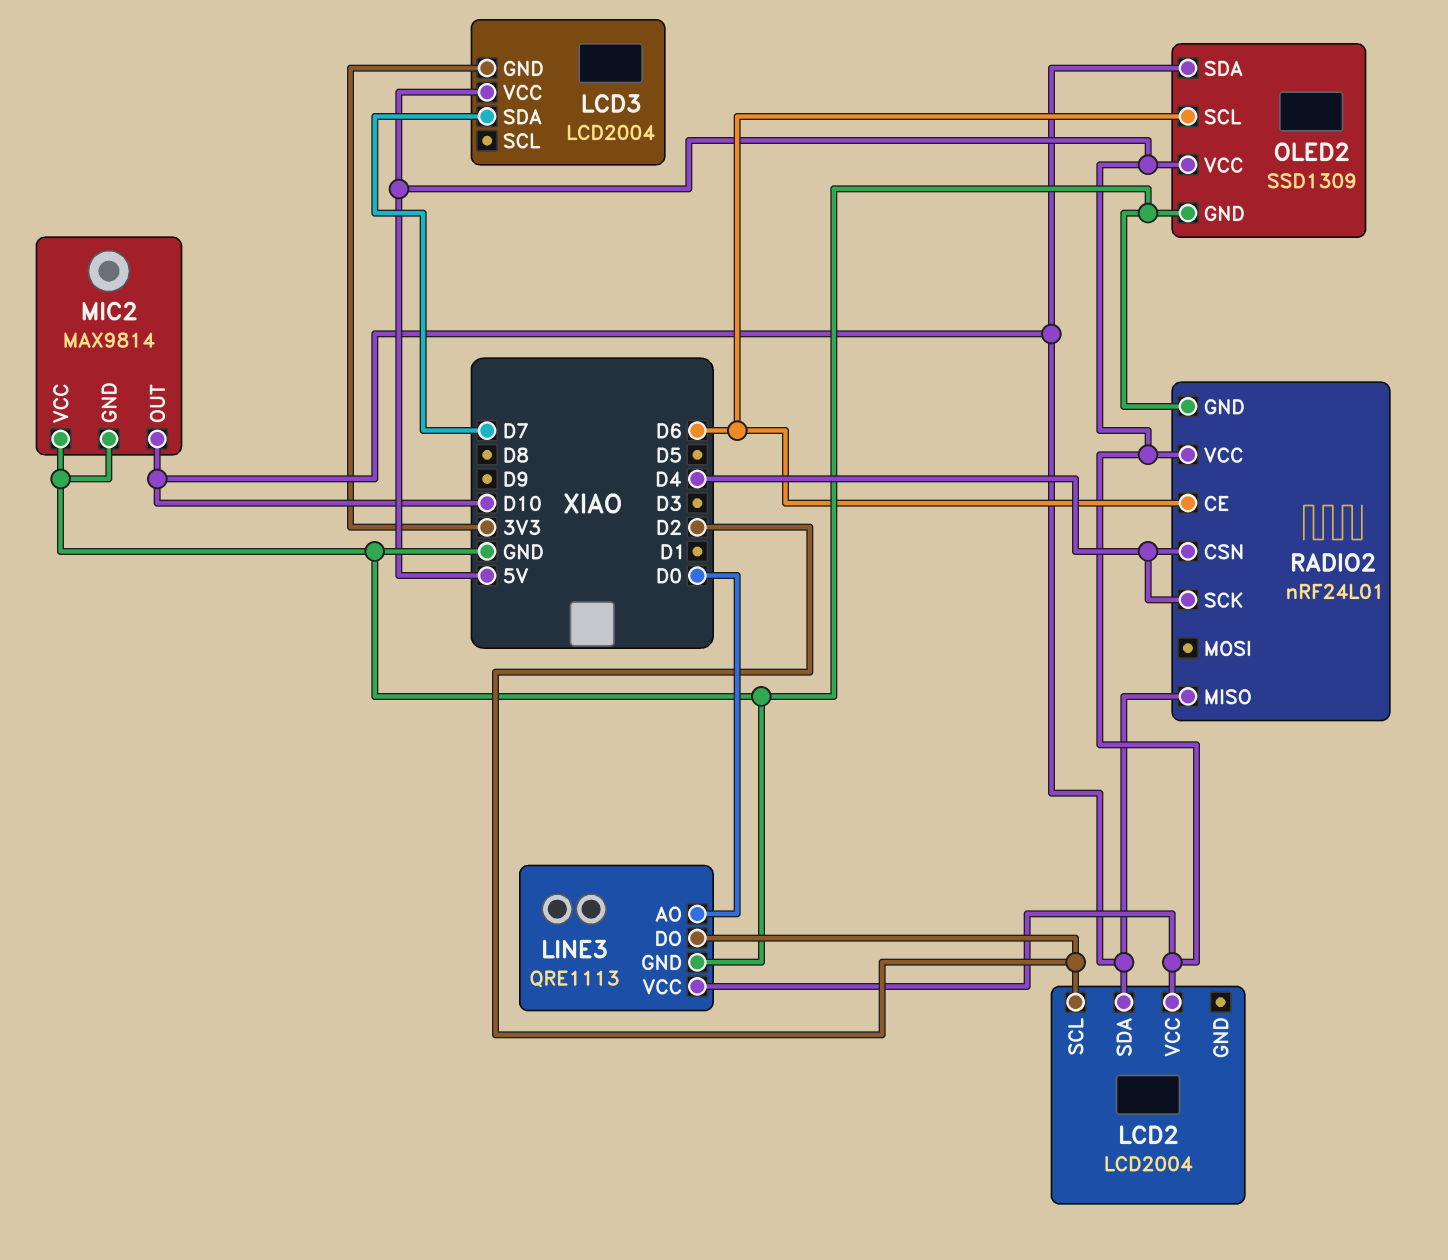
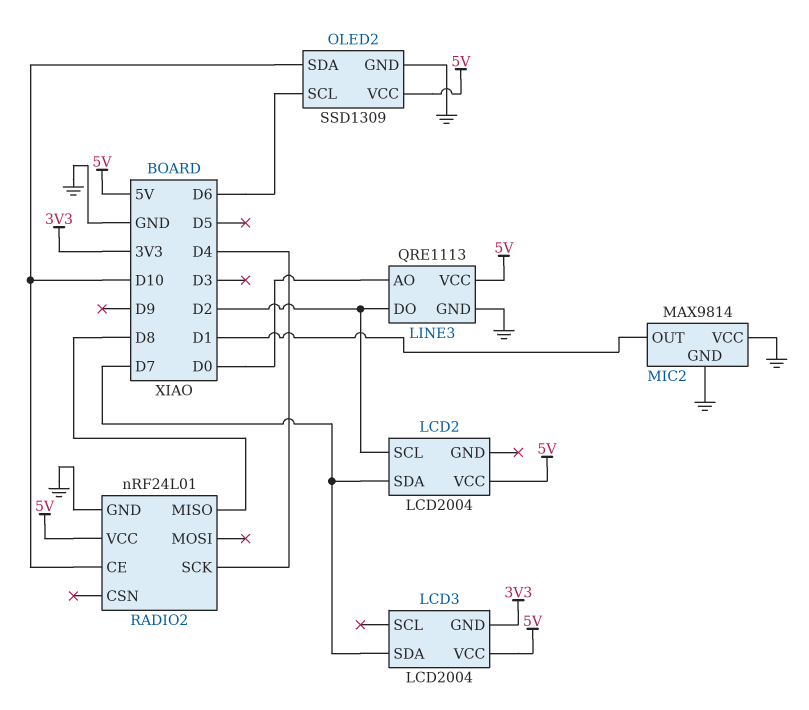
LCD2 pin SDA: D10 -> D7
MIC2 pin OUT: D10 -> D1
RADIO2 pin CE: D6 -> D10
RADIO2 pin CSN: D4 -> none
RADIO2 pin MISO: D10 -> D8

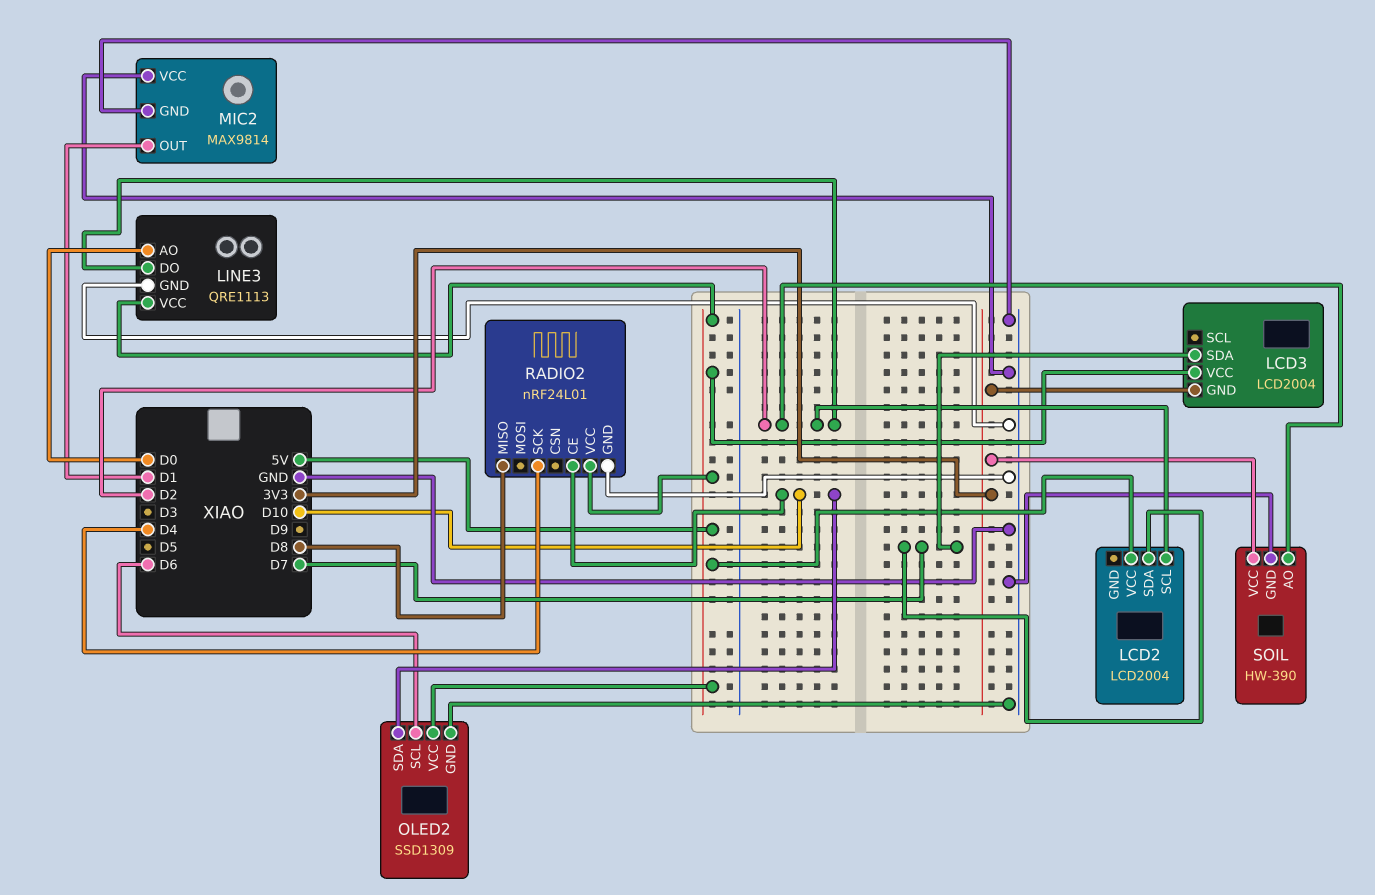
SOIL: none -> HW-390
SOIL pin AO: none -> D2
SOIL pin GND: none -> GND
SOIL pin VCC: none -> 3V3

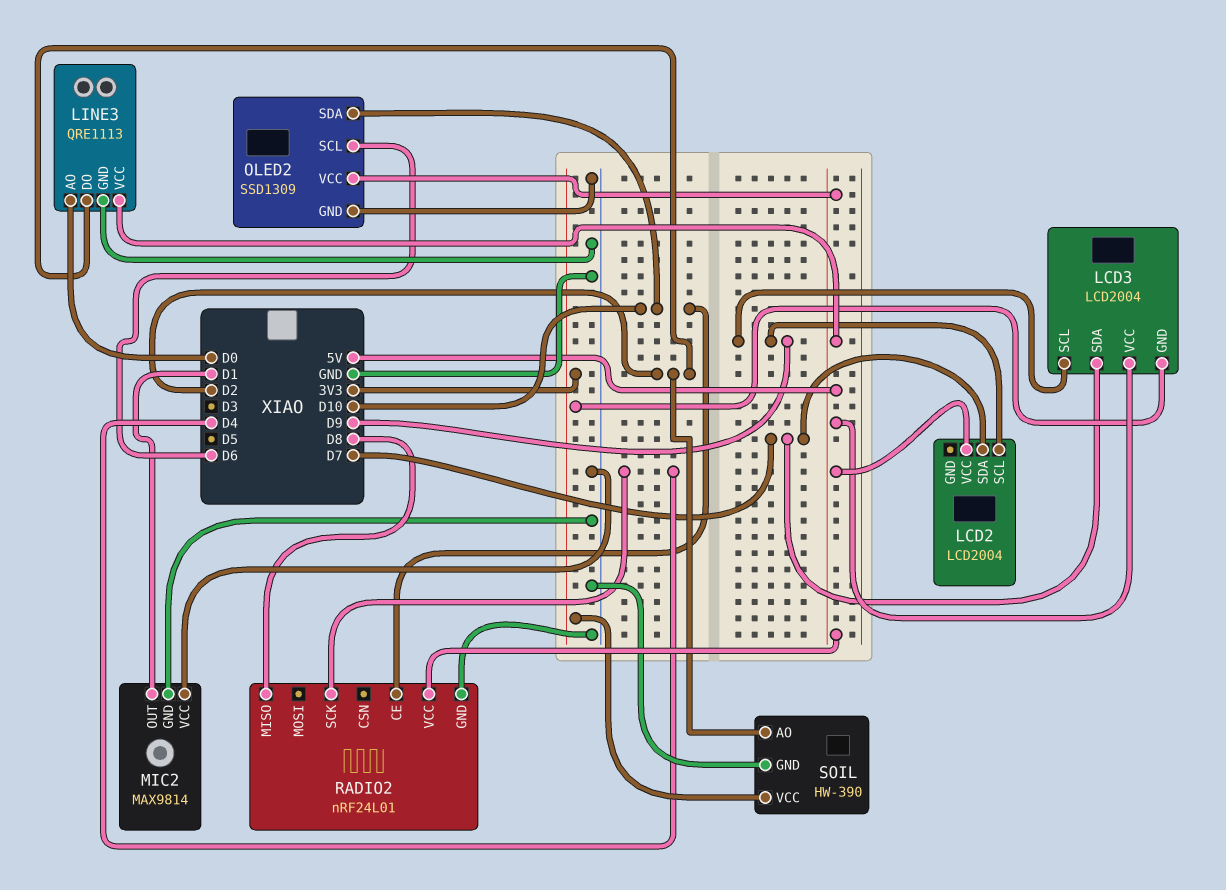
LCD2 pin SCL: D2 -> D9
LCD3 pin SCL: none -> D9

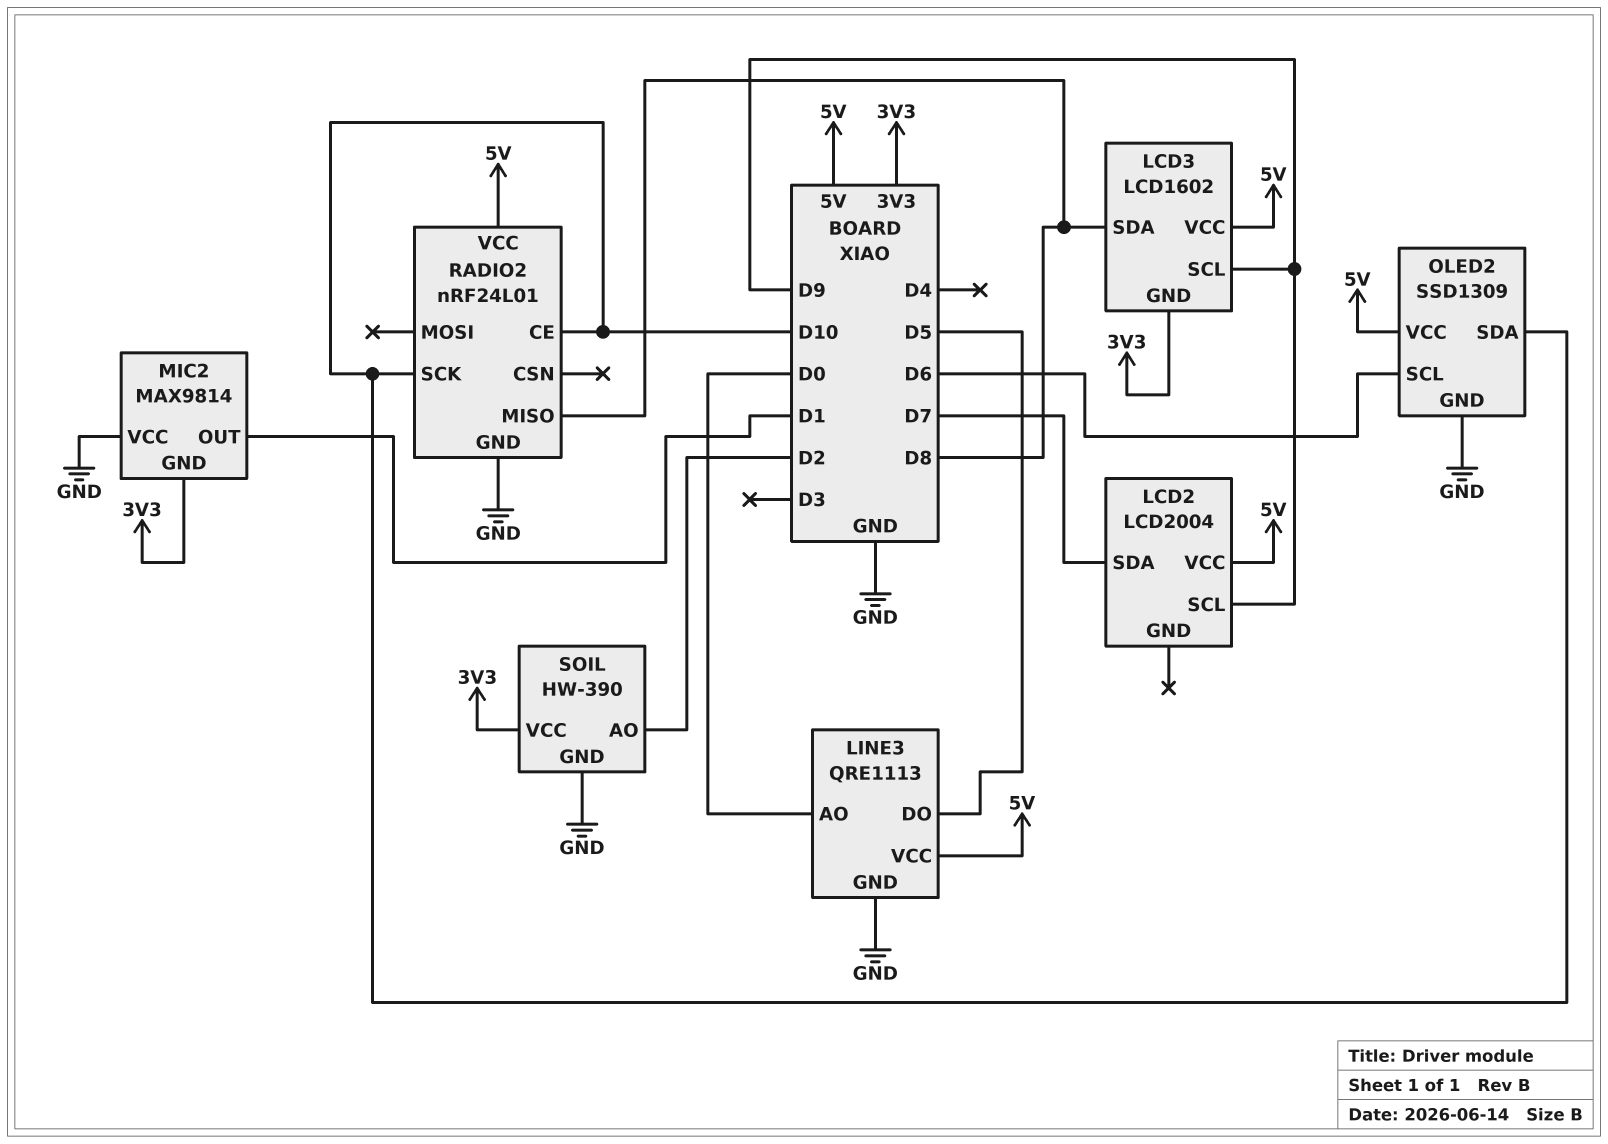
LCD3: LCD2004 -> LCD1602
LCD3 pin SDA: D7 -> D8
LINE3 pin DO: D2 -> D5
MIC2 pin GND: GND -> 3V3
RADIO2 pin SCK: D4 -> D10

